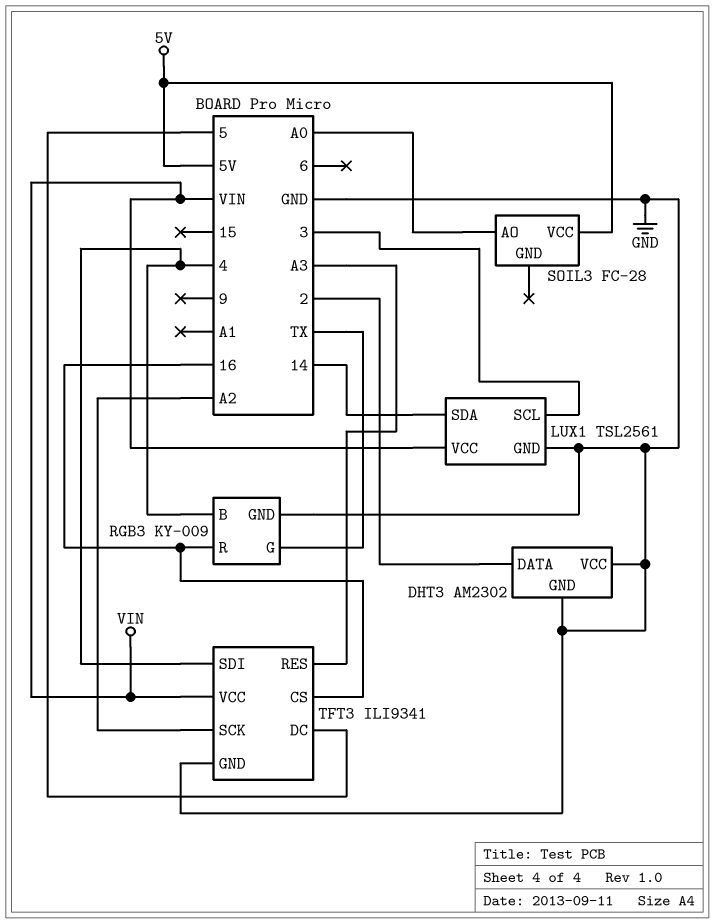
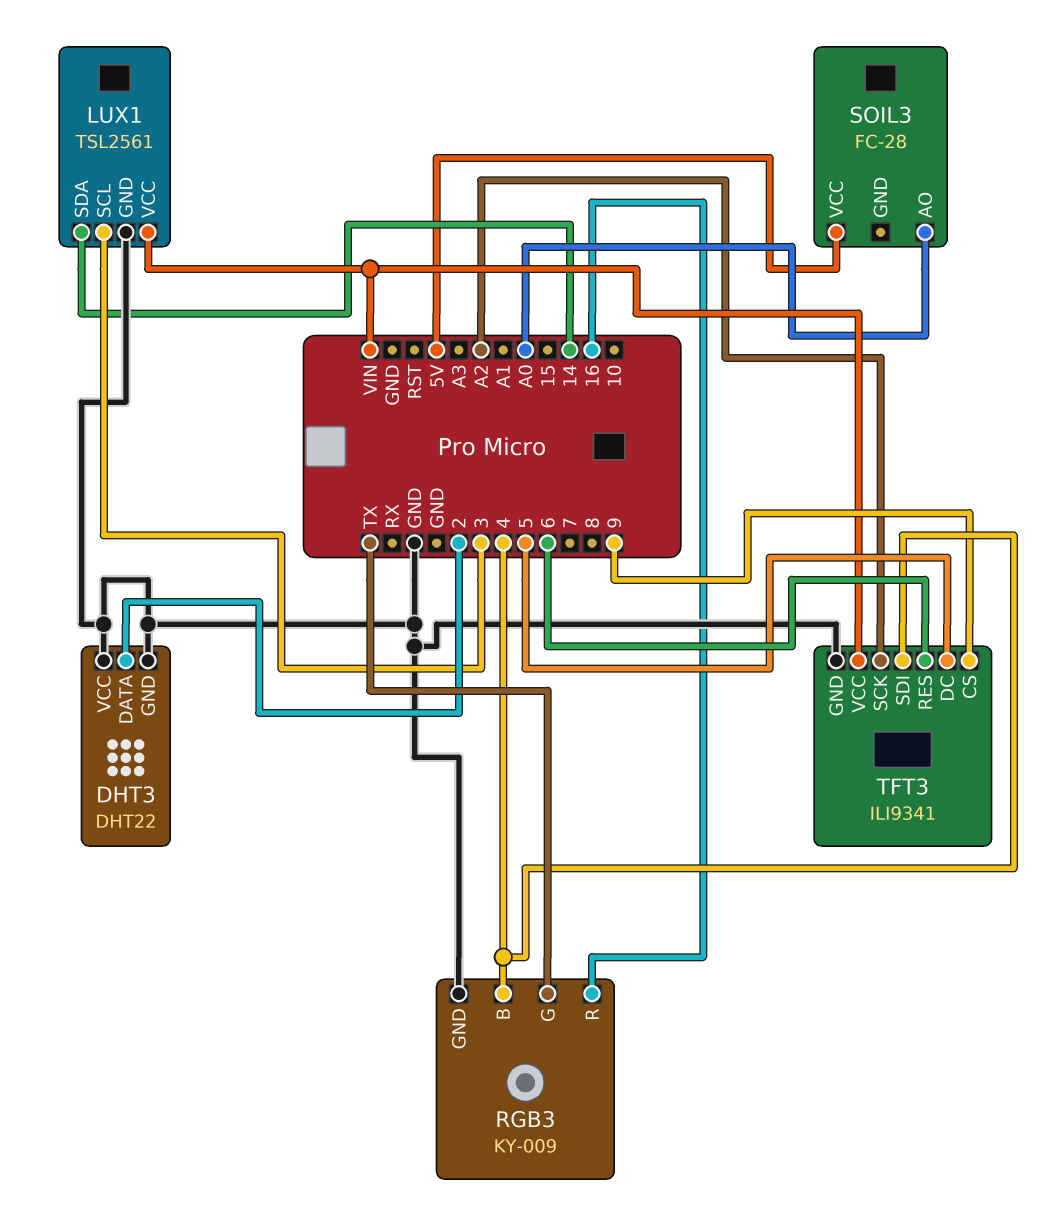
DHT3: AM2302 -> DHT22
TFT3 pin CS: 16 -> 9
TFT3 pin RES: A3 -> 6

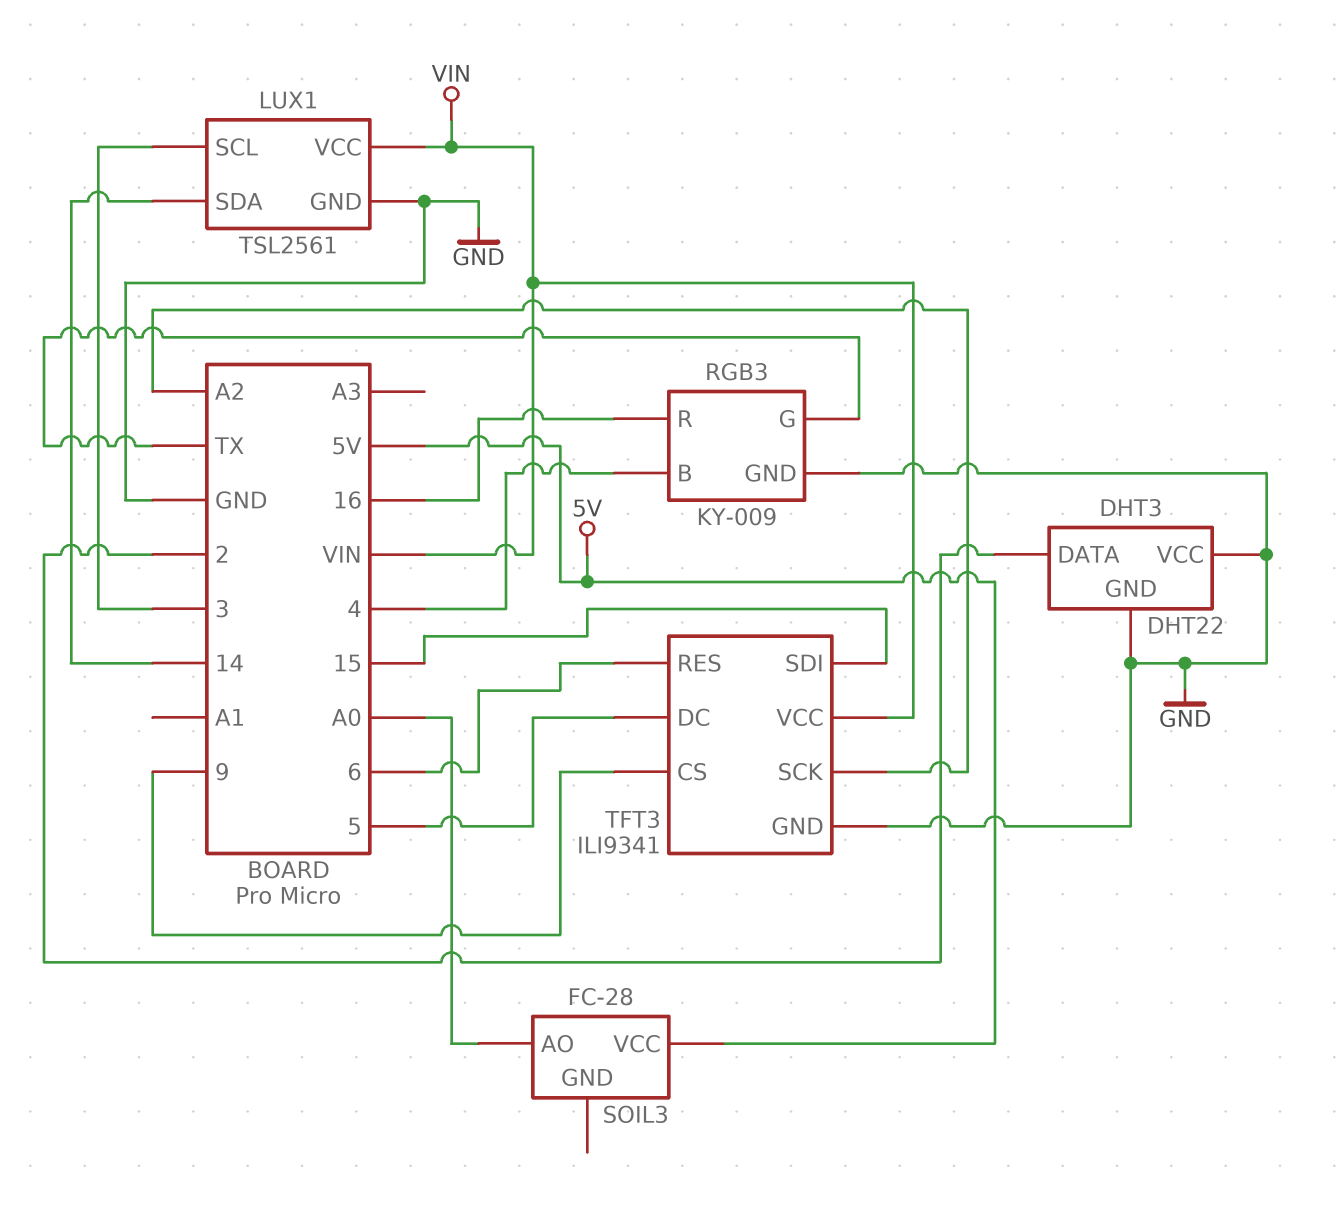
TFT3 pin SDI: 4 -> 15

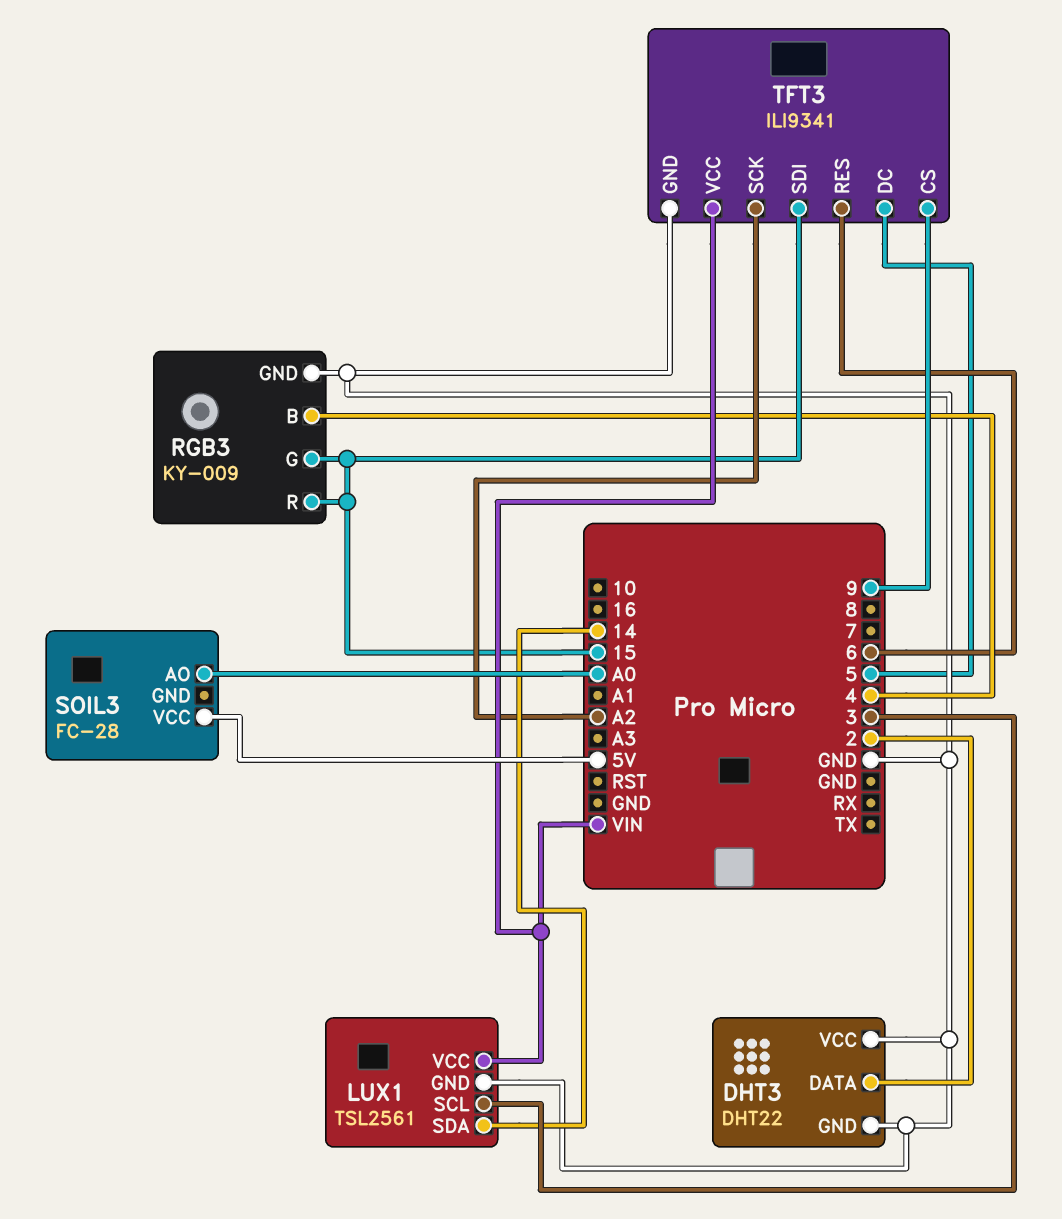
RGB3 pin G: TX -> 15
RGB3 pin R: 16 -> 15

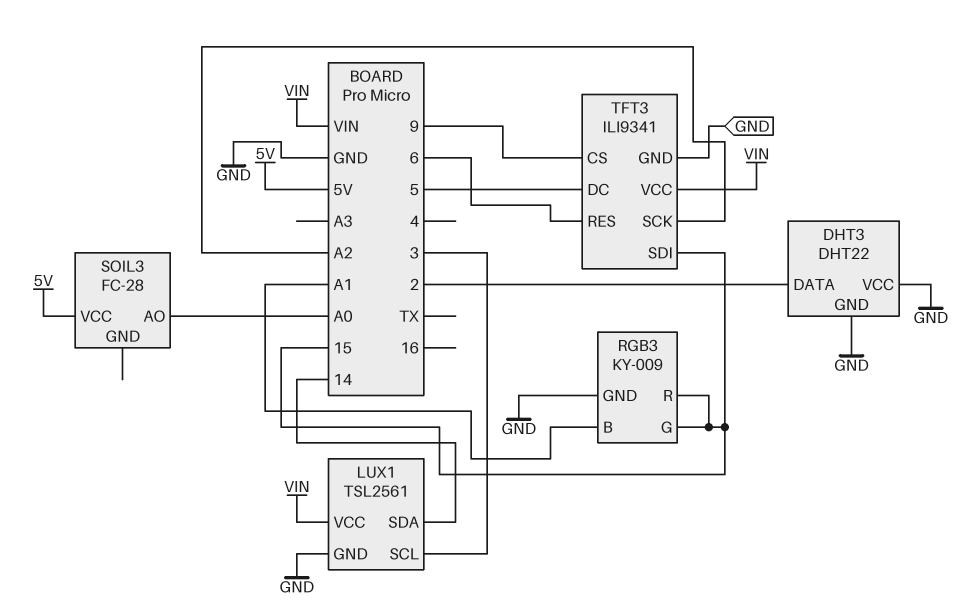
RGB3 pin B: 4 -> A1

